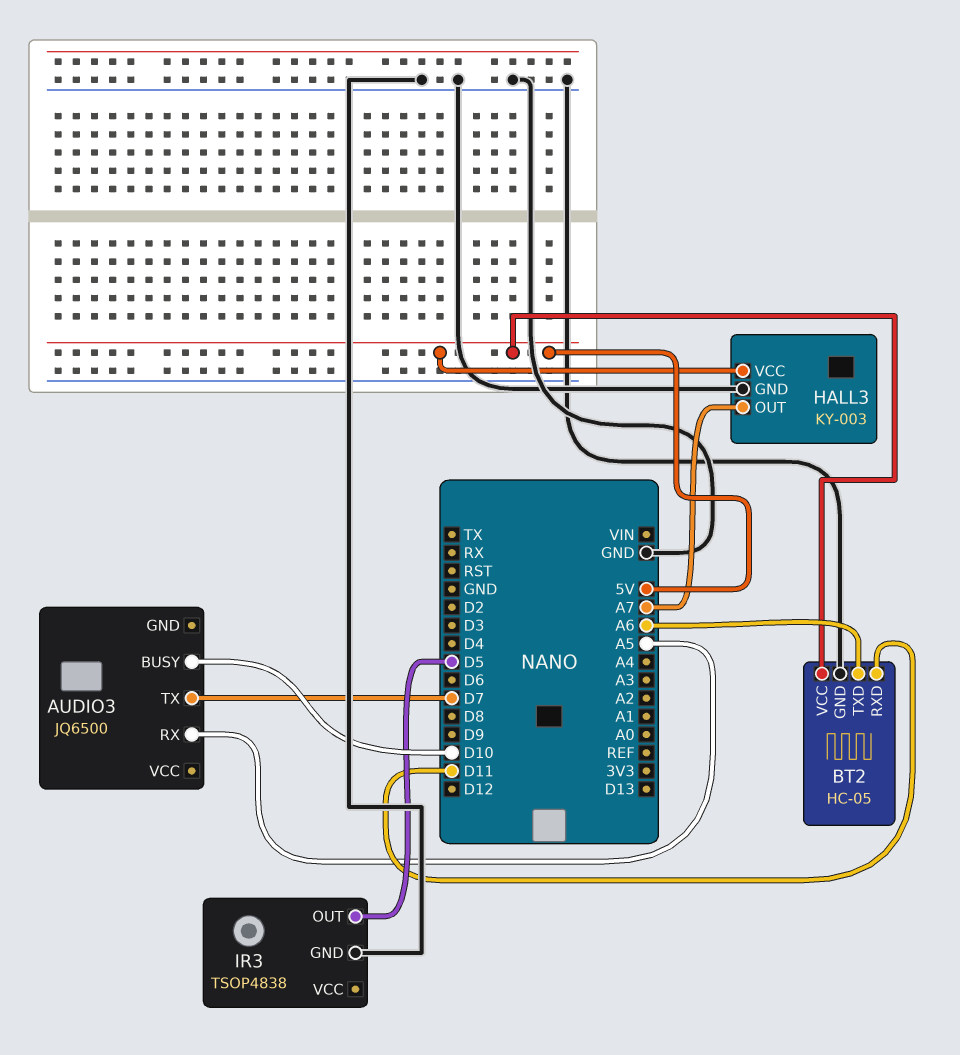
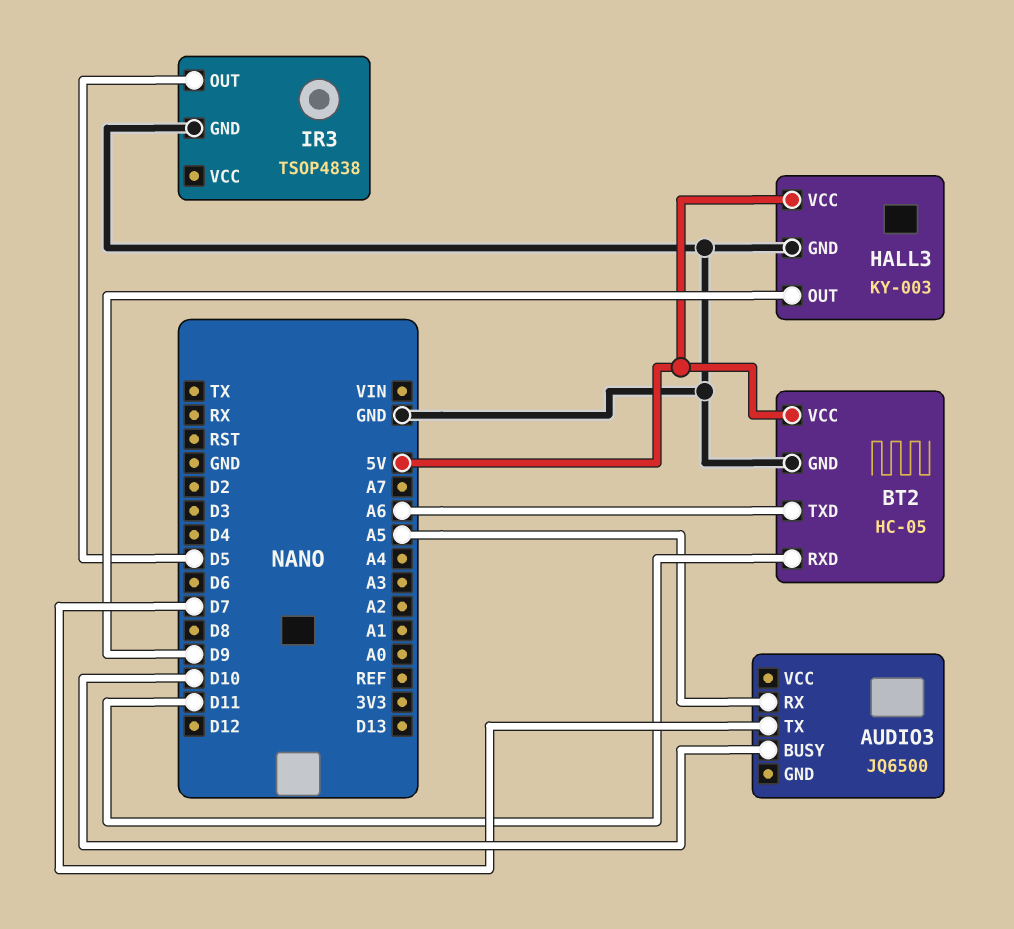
HALL3 pin OUT: A7 -> D9

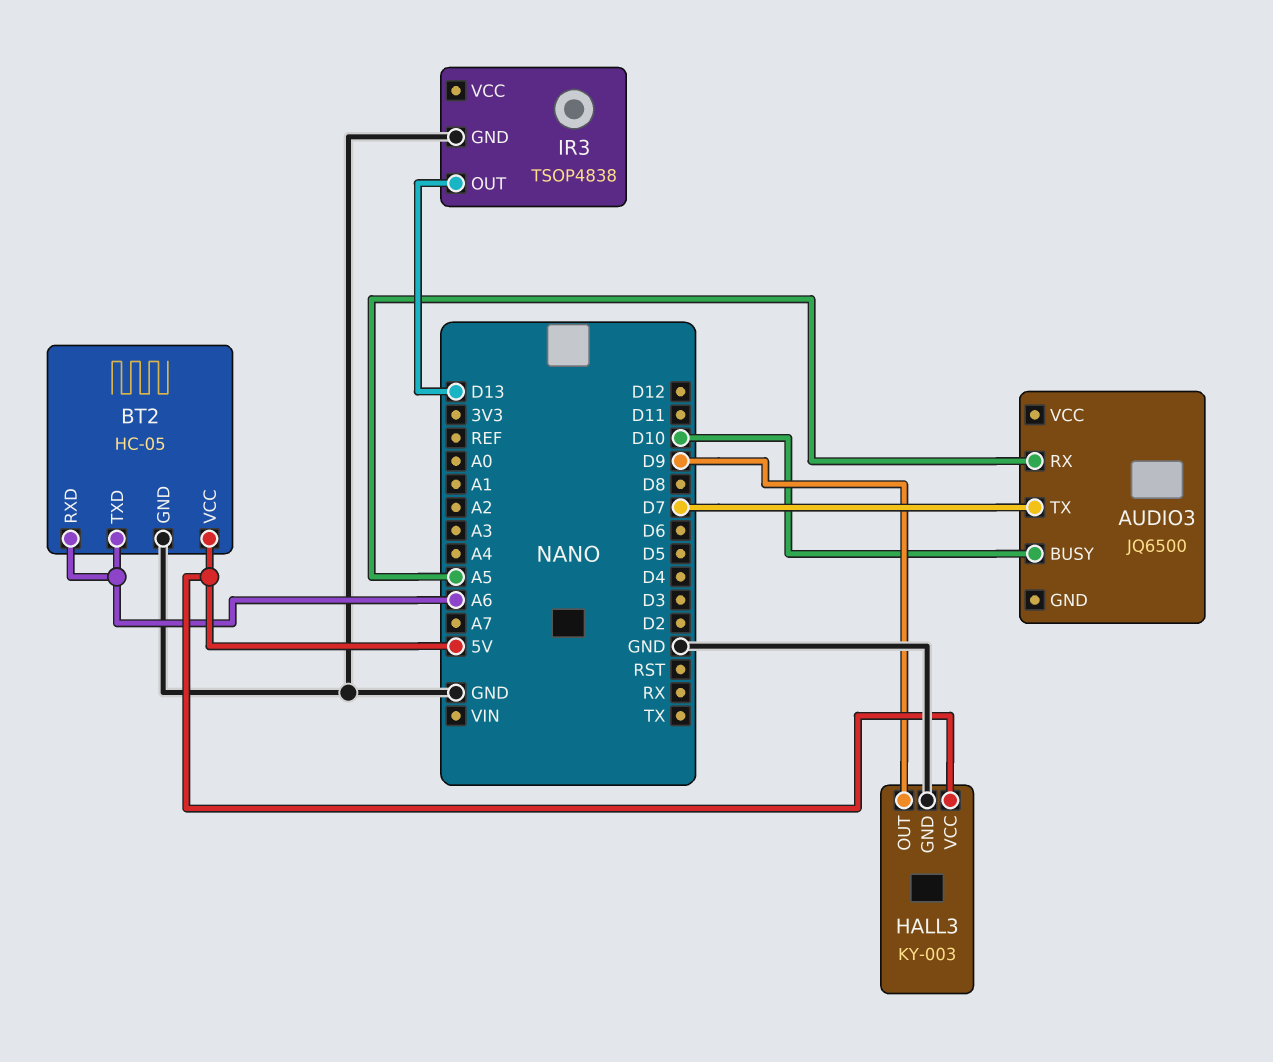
BT2 pin RXD: D11 -> A6
IR3 pin OUT: D5 -> D13

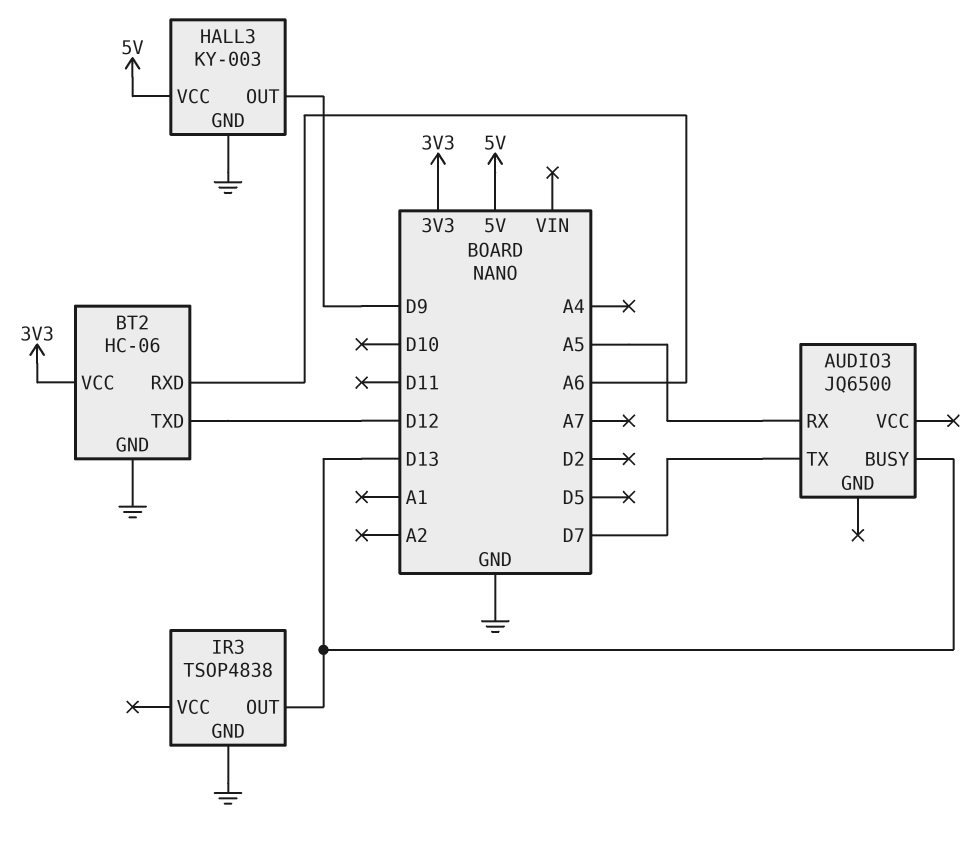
AUDIO3 pin BUSY: D10 -> D13
BT2: HC-05 -> HC-06
BT2 pin TXD: A6 -> D12
BT2 pin VCC: 5V -> 3V3

